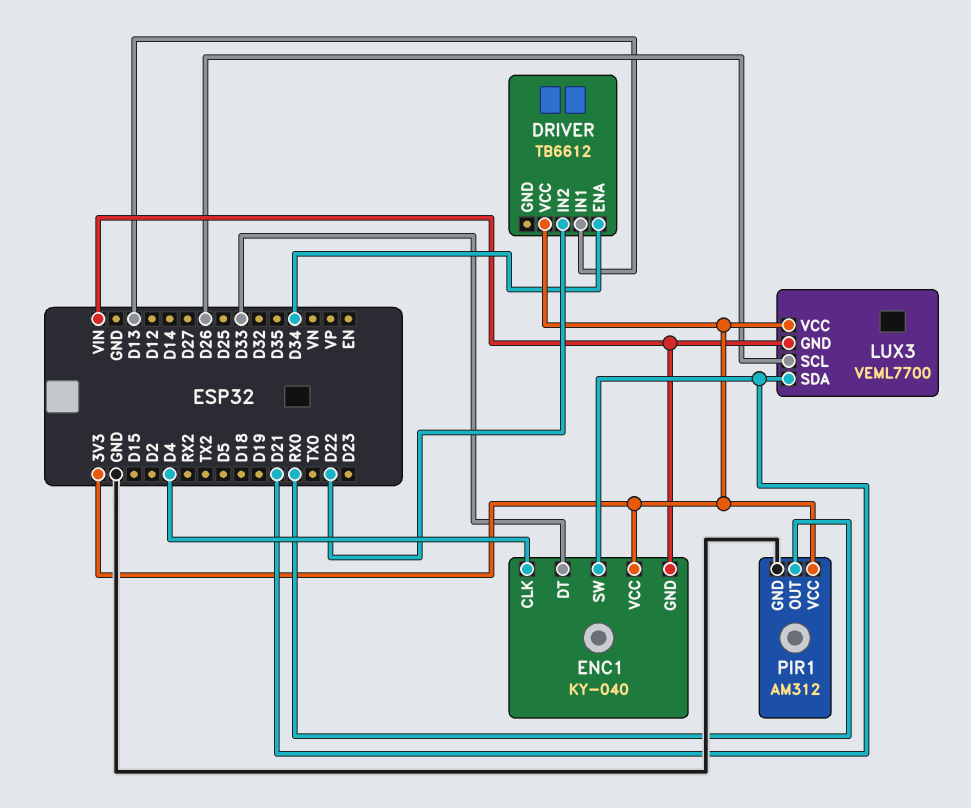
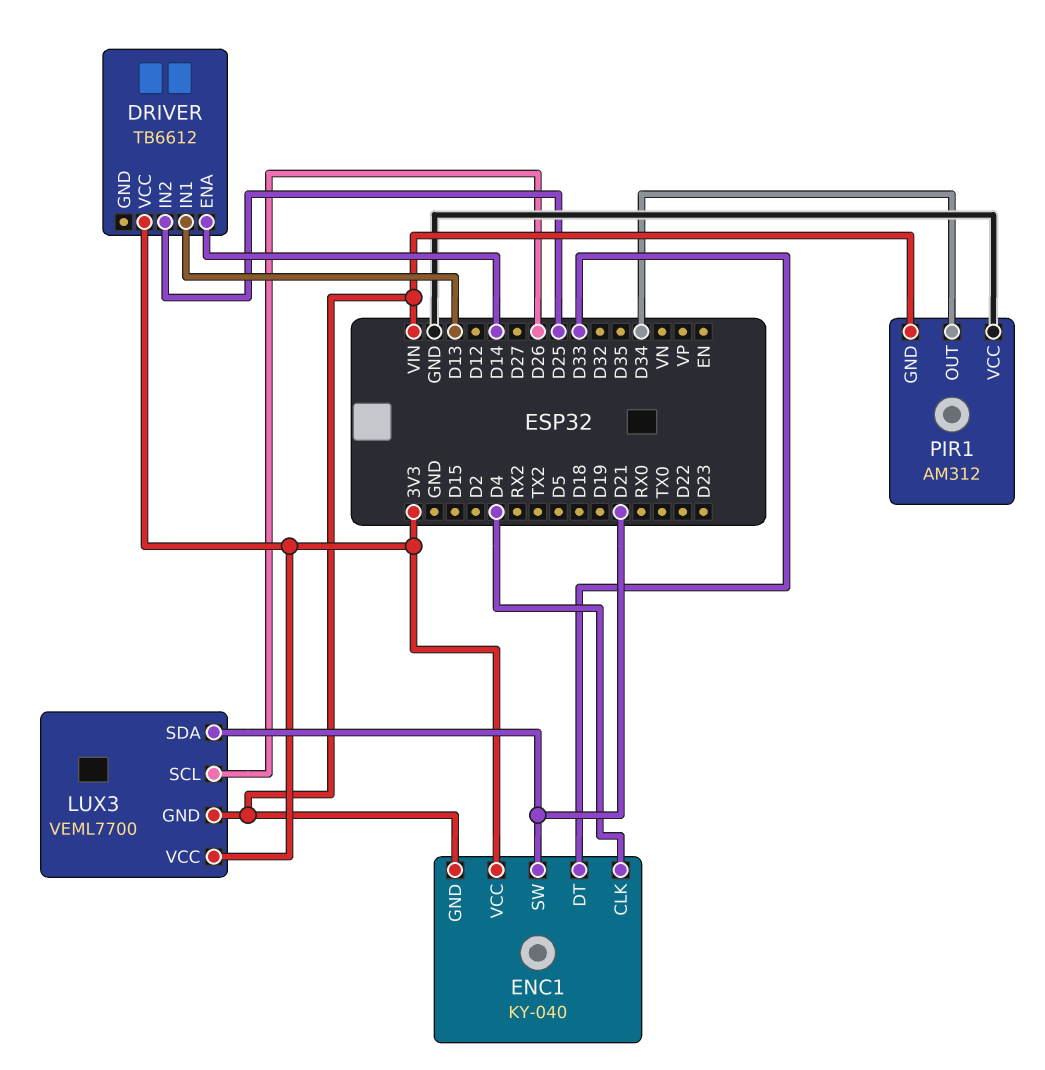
DRIVER pin ENA: D34 -> D14
DRIVER pin IN2: D22 -> D25
PIR1 pin GND: GND -> VIN
PIR1 pin OUT: RX0 -> D34
PIR1 pin VCC: 3V3 -> GND

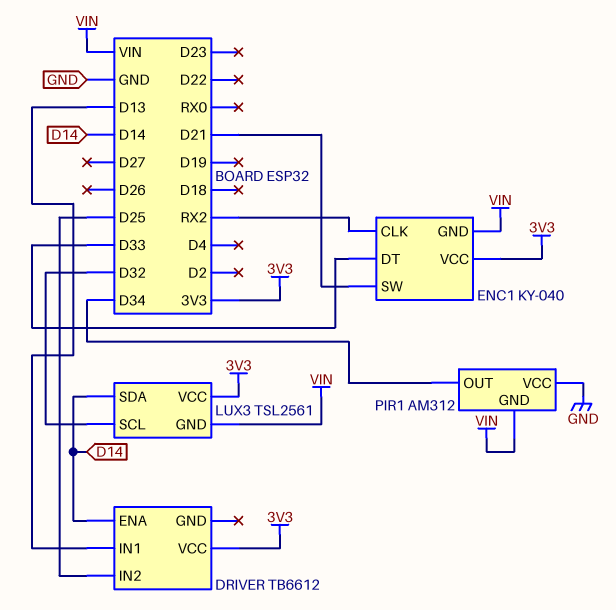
ENC1 pin CLK: D4 -> RX2
LUX3: VEML7700 -> TSL2561
LUX3 pin SCL: D26 -> D32
LUX3 pin SDA: D21 -> D14

